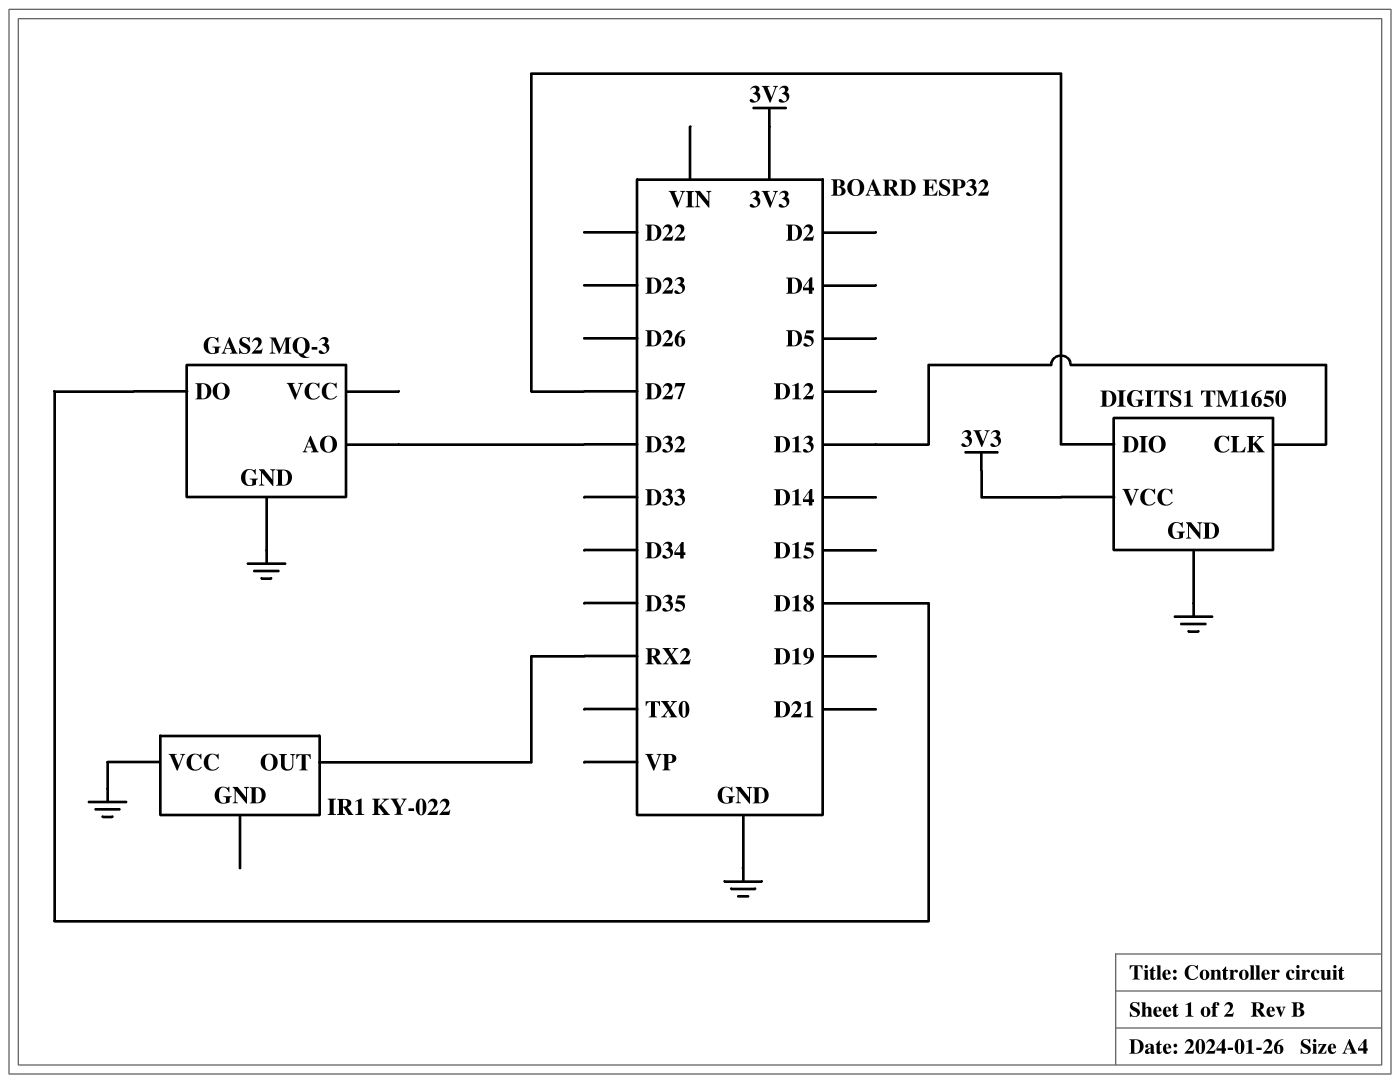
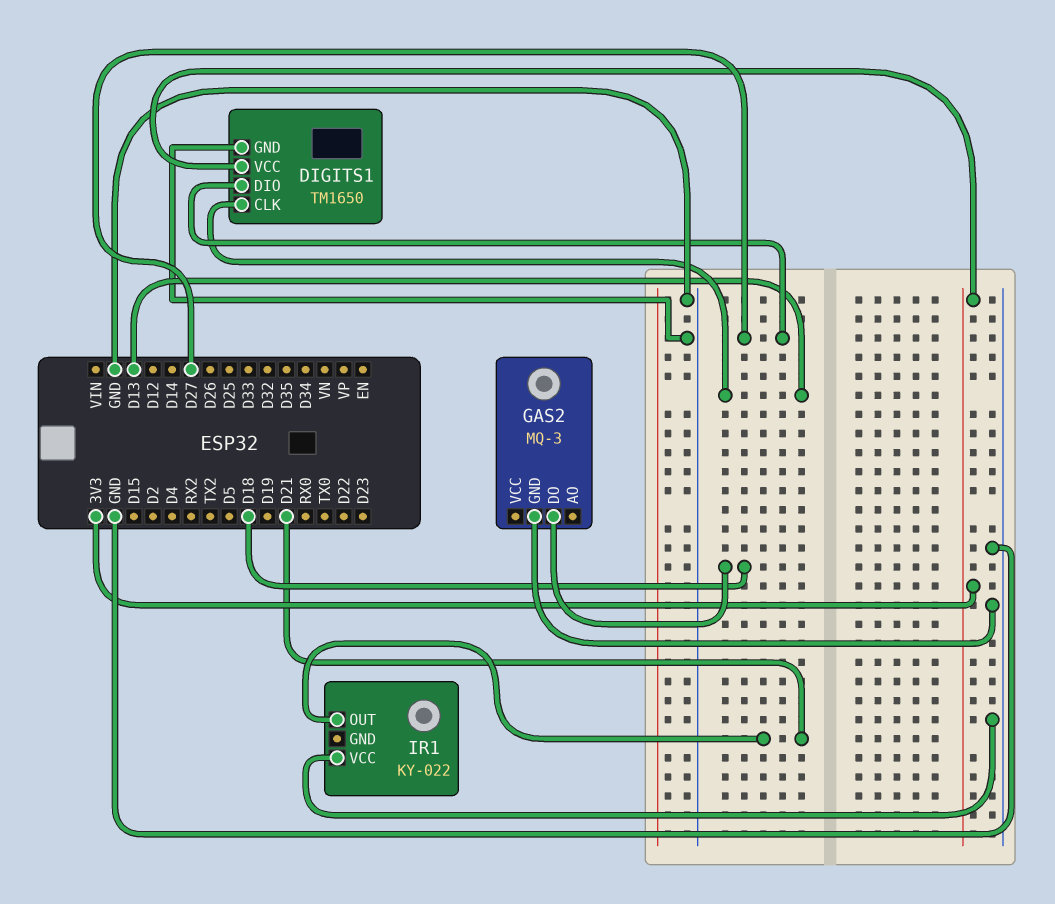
GAS2 pin AO: D32 -> none
IR1 pin OUT: RX2 -> D21

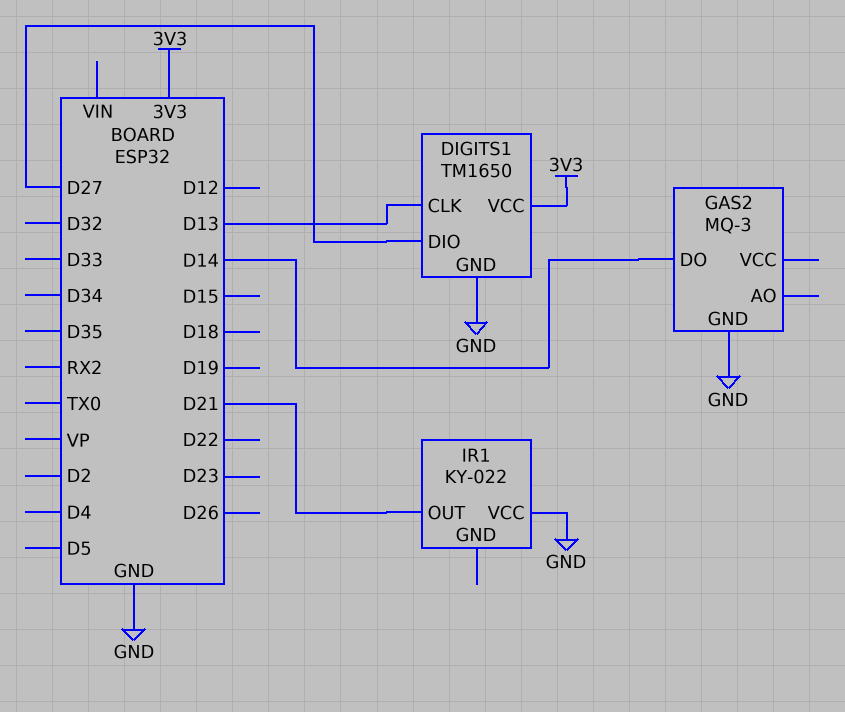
GAS2 pin DO: D18 -> D14

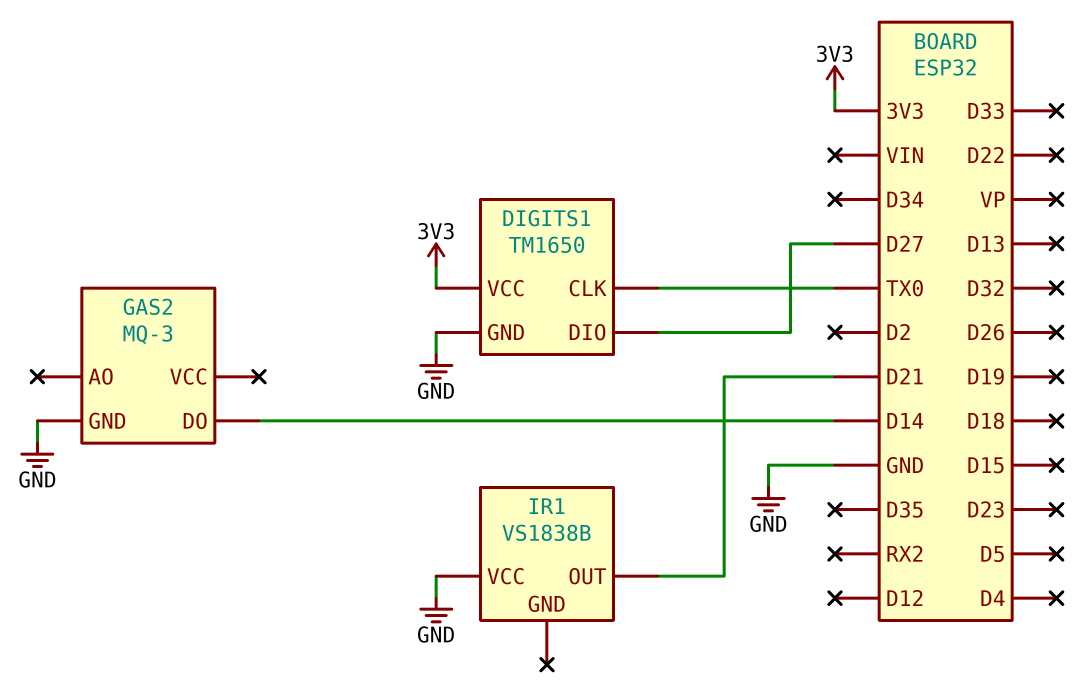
DIGITS1 pin CLK: D13 -> TX0
IR1: KY-022 -> VS1838B

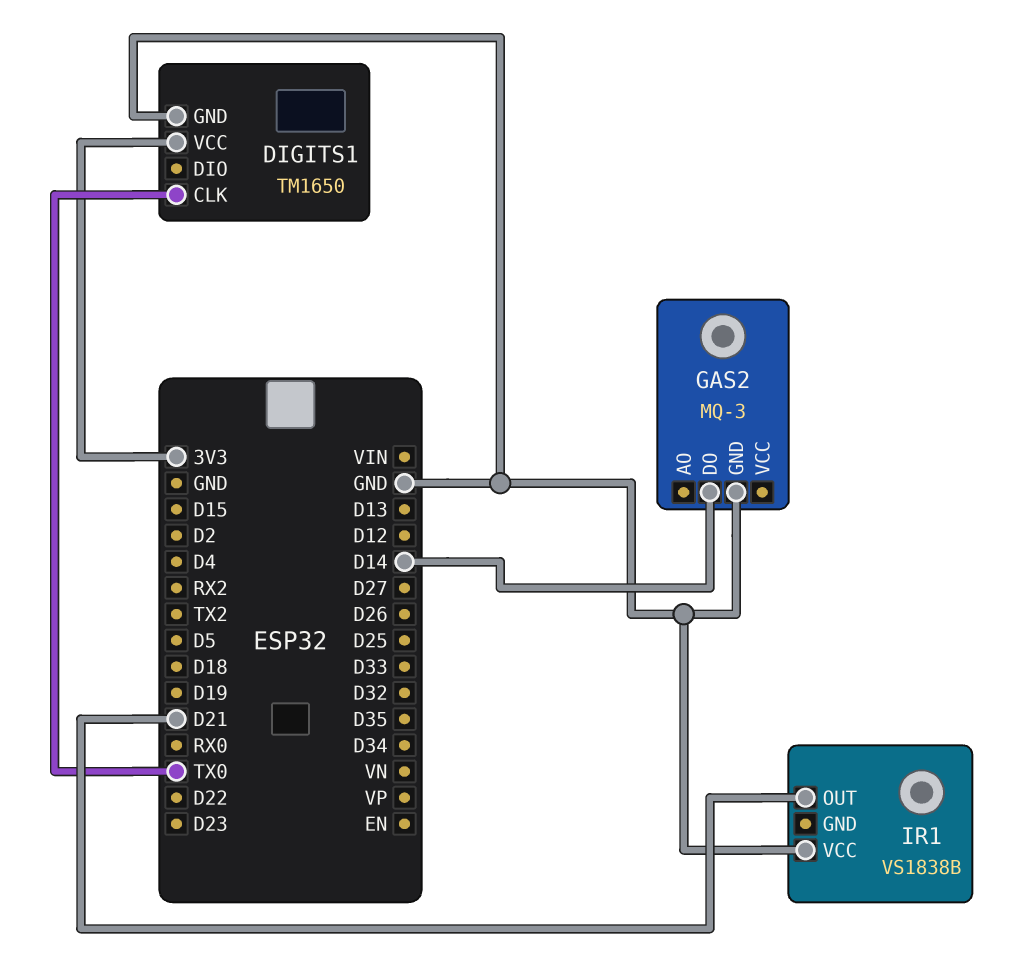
DIGITS1 pin DIO: D27 -> none

